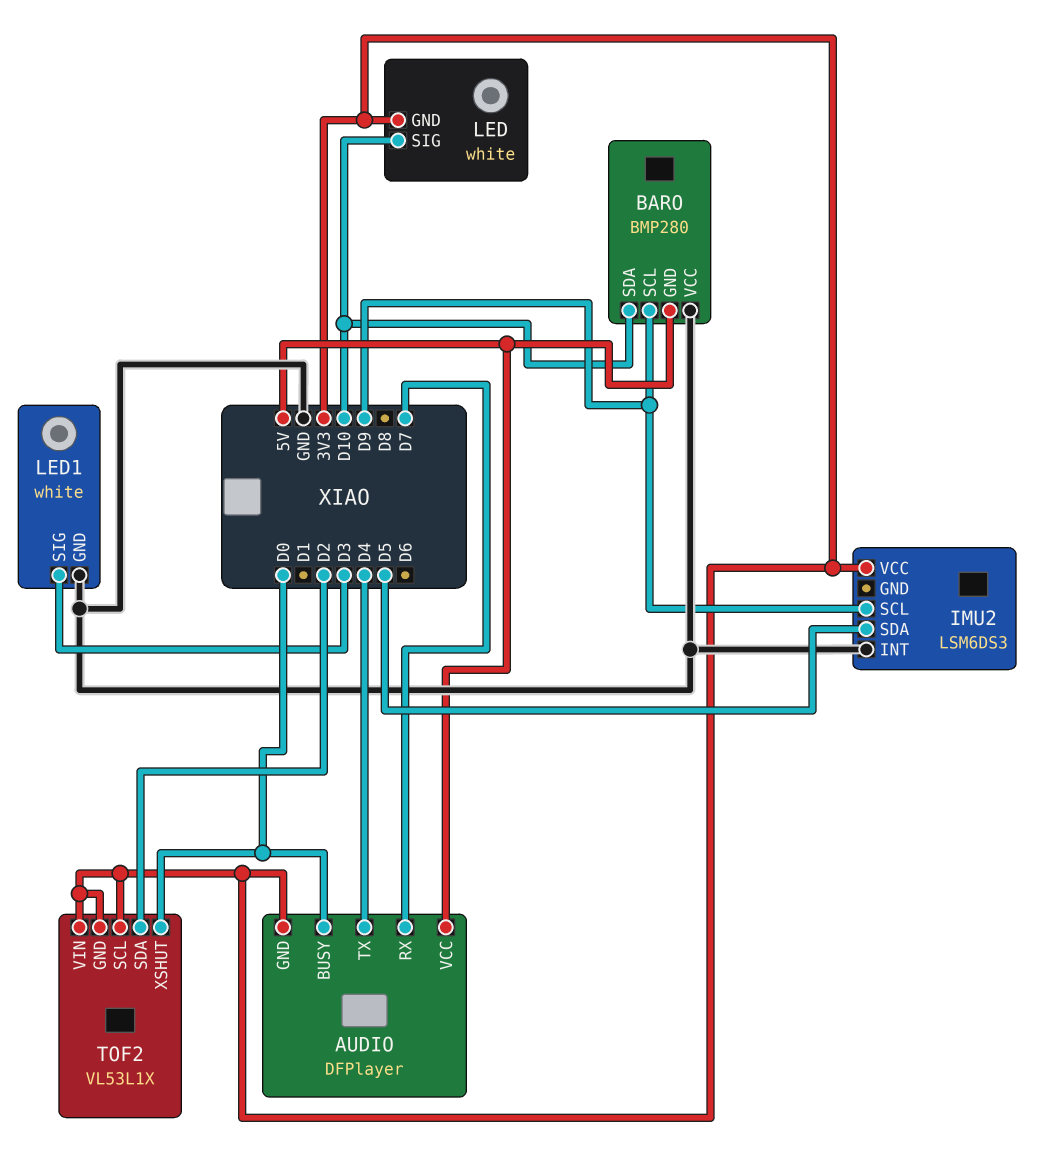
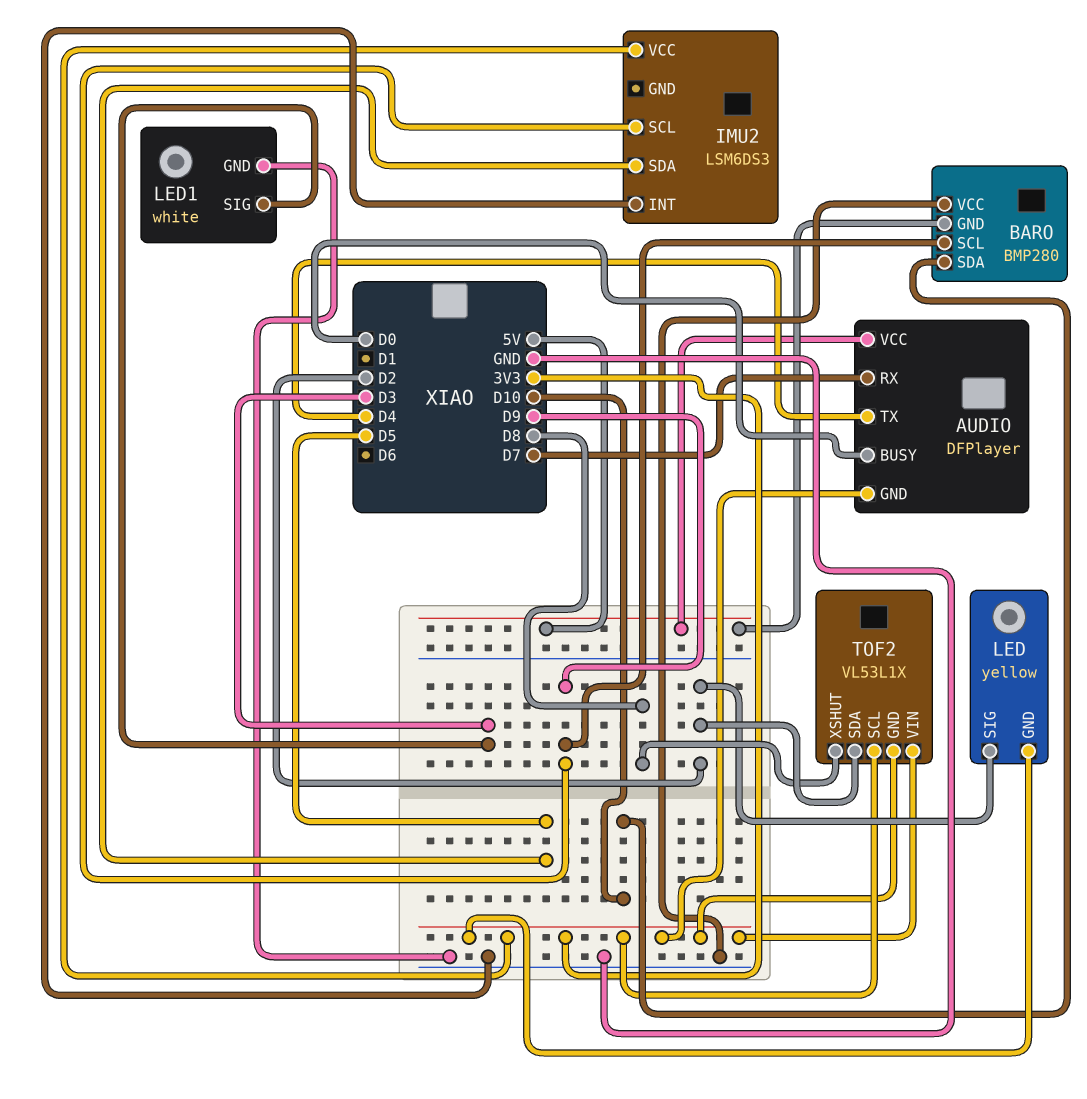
LED: white -> yellow
LED pin SIG: D10 -> D2
TOF2 pin XSHUT: D0 -> D8

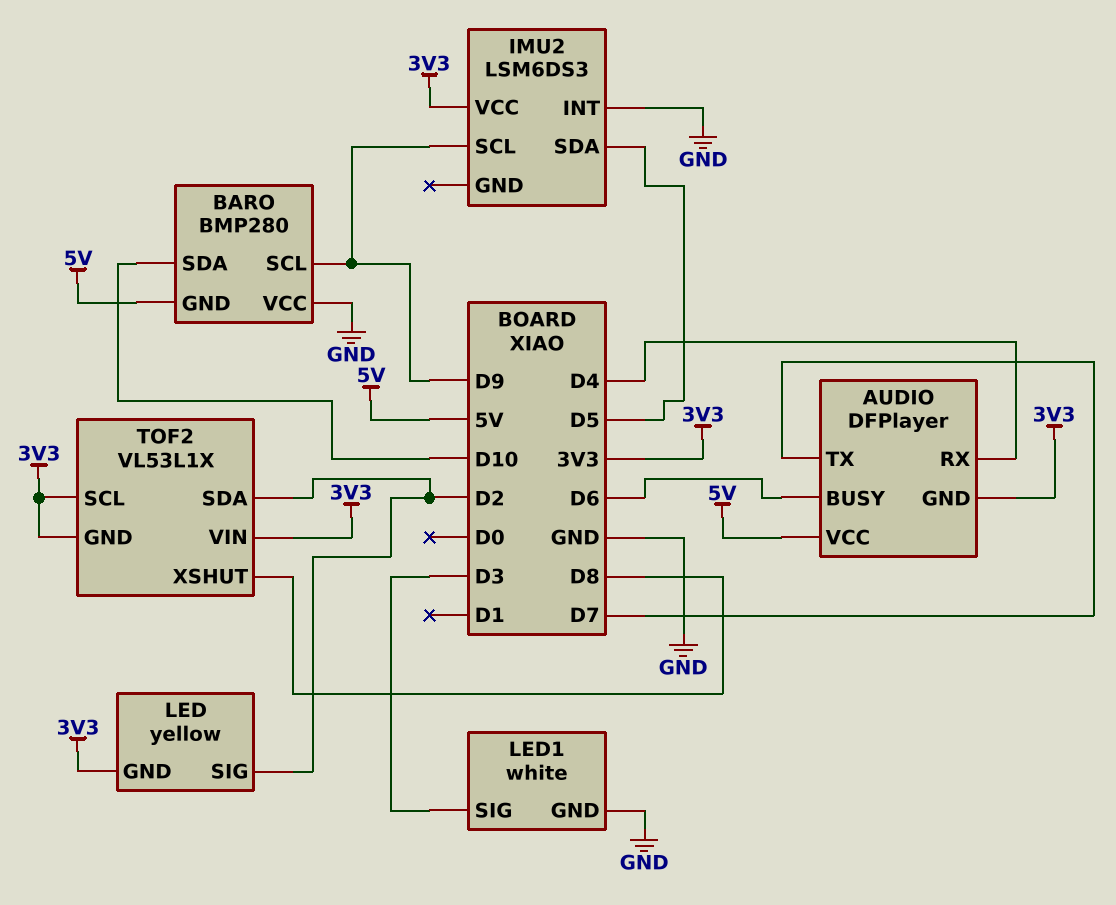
AUDIO pin BUSY: D0 -> D6
AUDIO pin RX: D7 -> D4
AUDIO pin TX: D4 -> D7

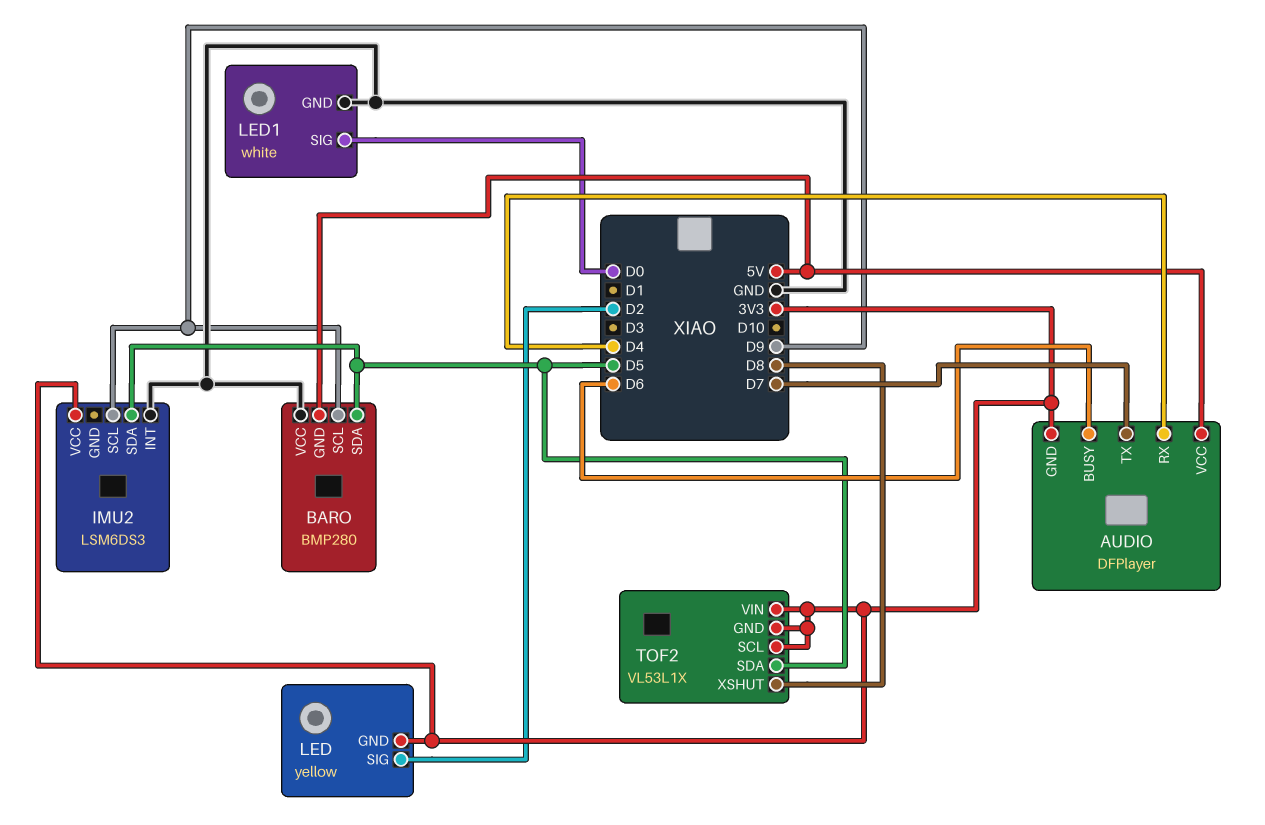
BARO pin SDA: D10 -> D5
LED1 pin SIG: D3 -> D0
TOF2 pin SDA: D2 -> D5

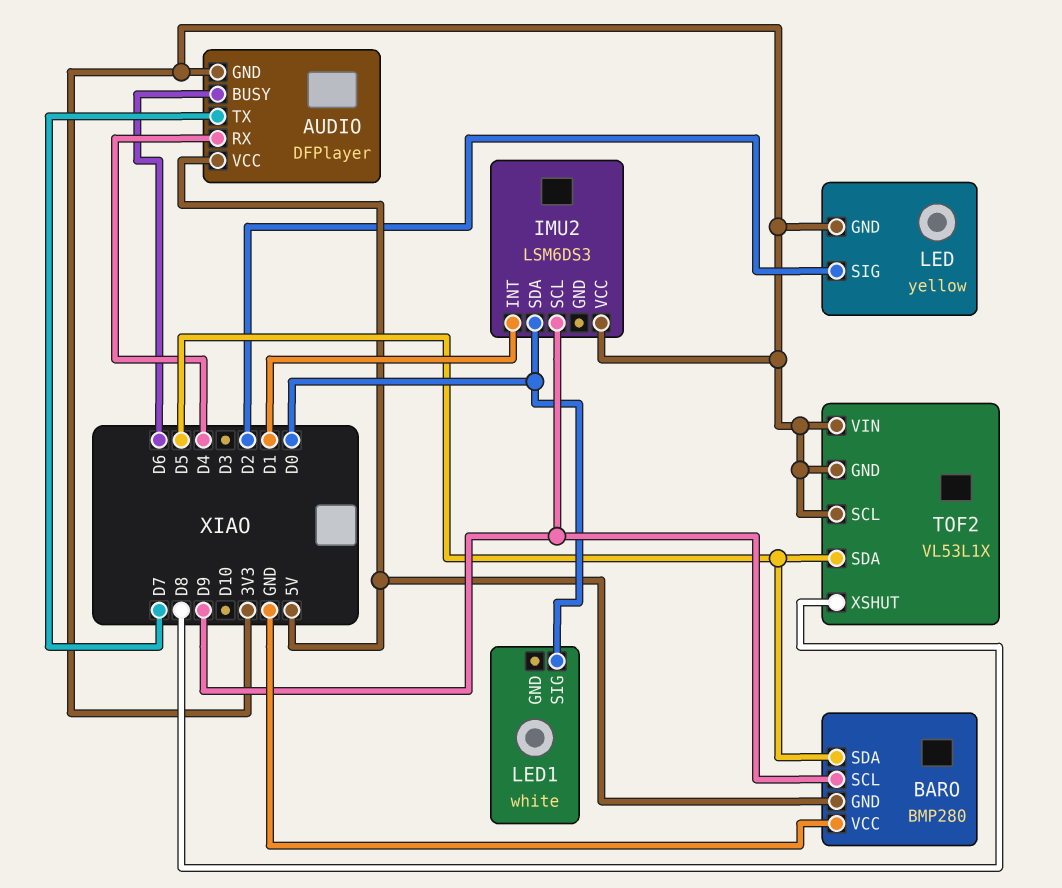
IMU2 pin INT: GND -> D1
IMU2 pin SDA: D5 -> D0
LED1 pin GND: GND -> none

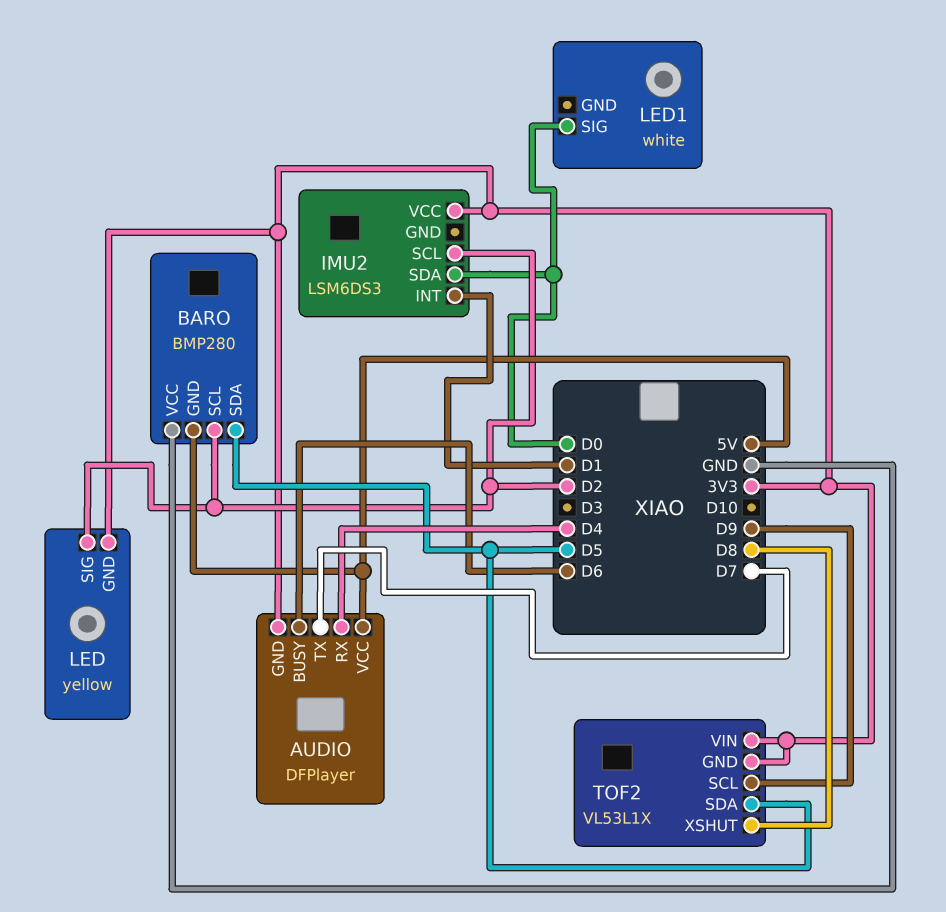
BARO pin SCL: D9 -> D2
IMU2 pin SCL: D9 -> D2
TOF2 pin SCL: 3V3 -> D9

